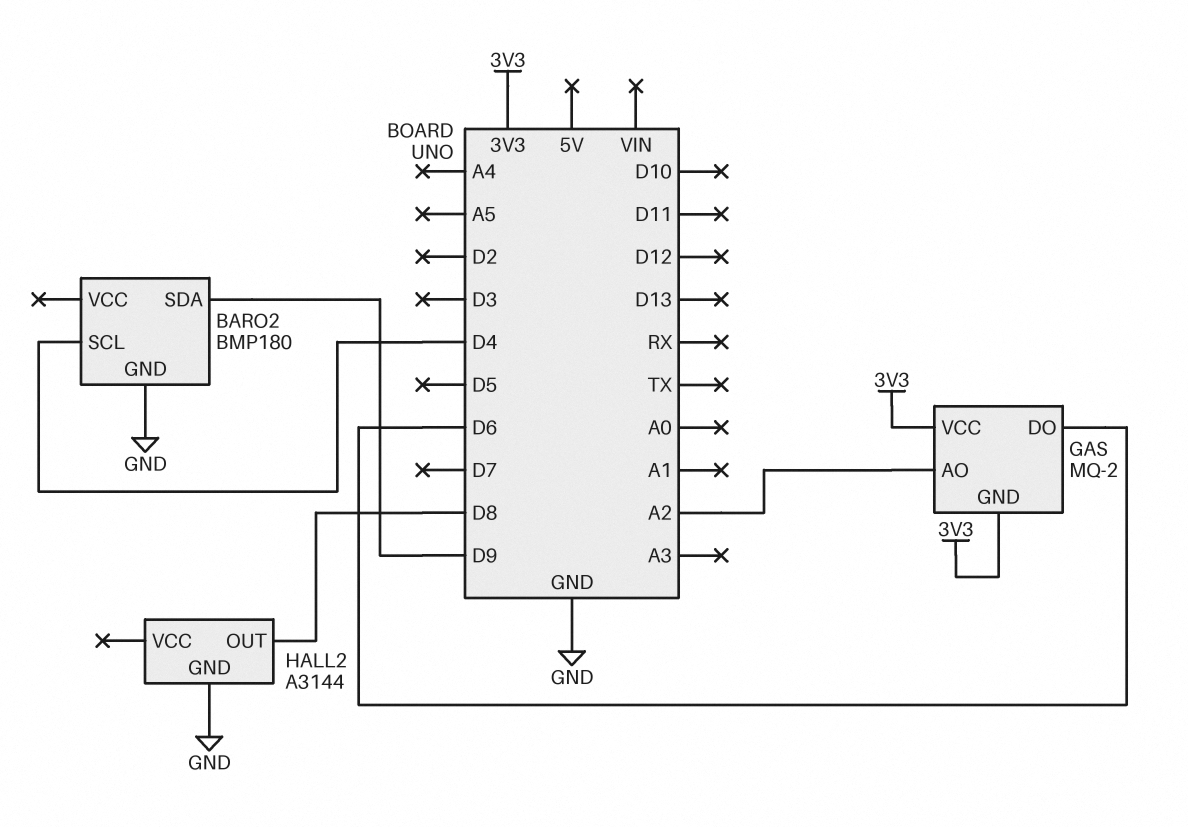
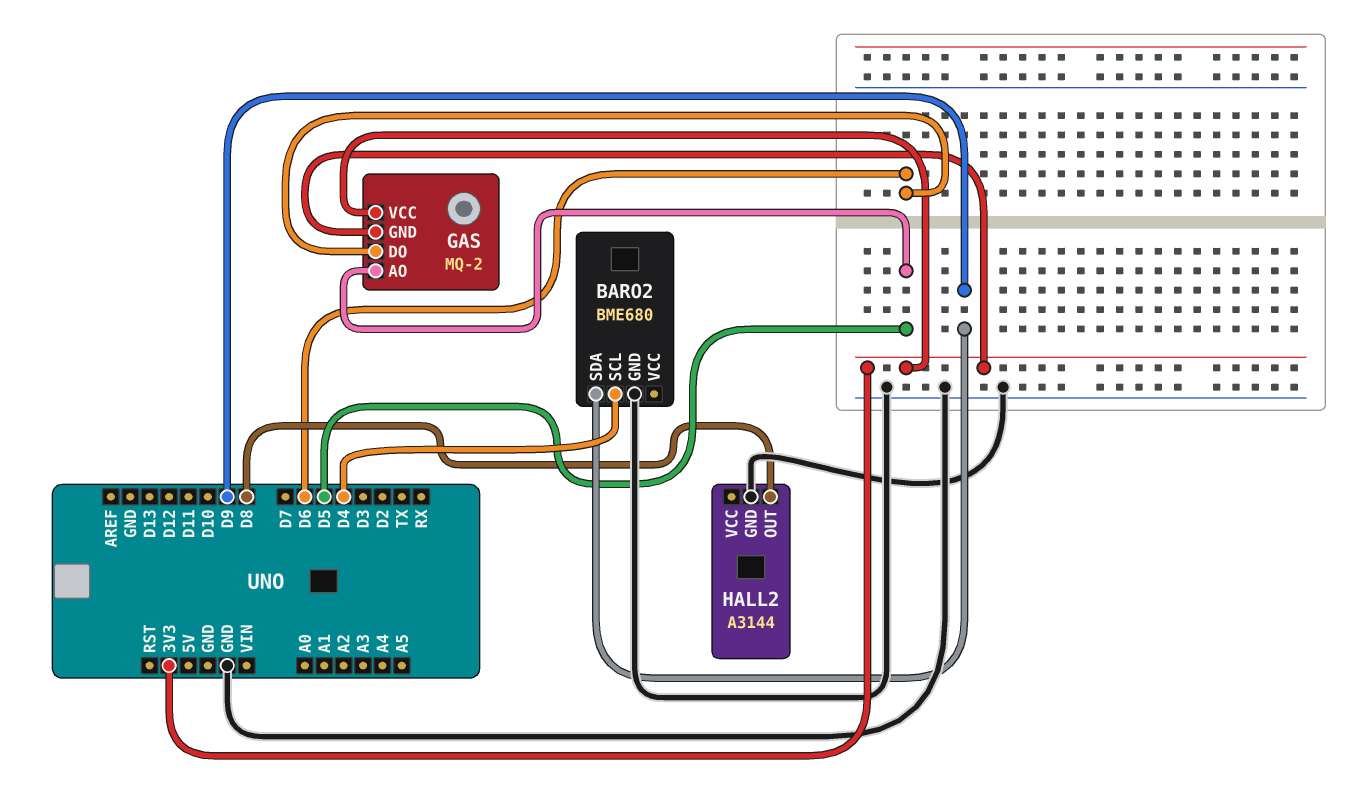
BARO2: BMP180 -> BME680
GAS pin AO: A2 -> D5

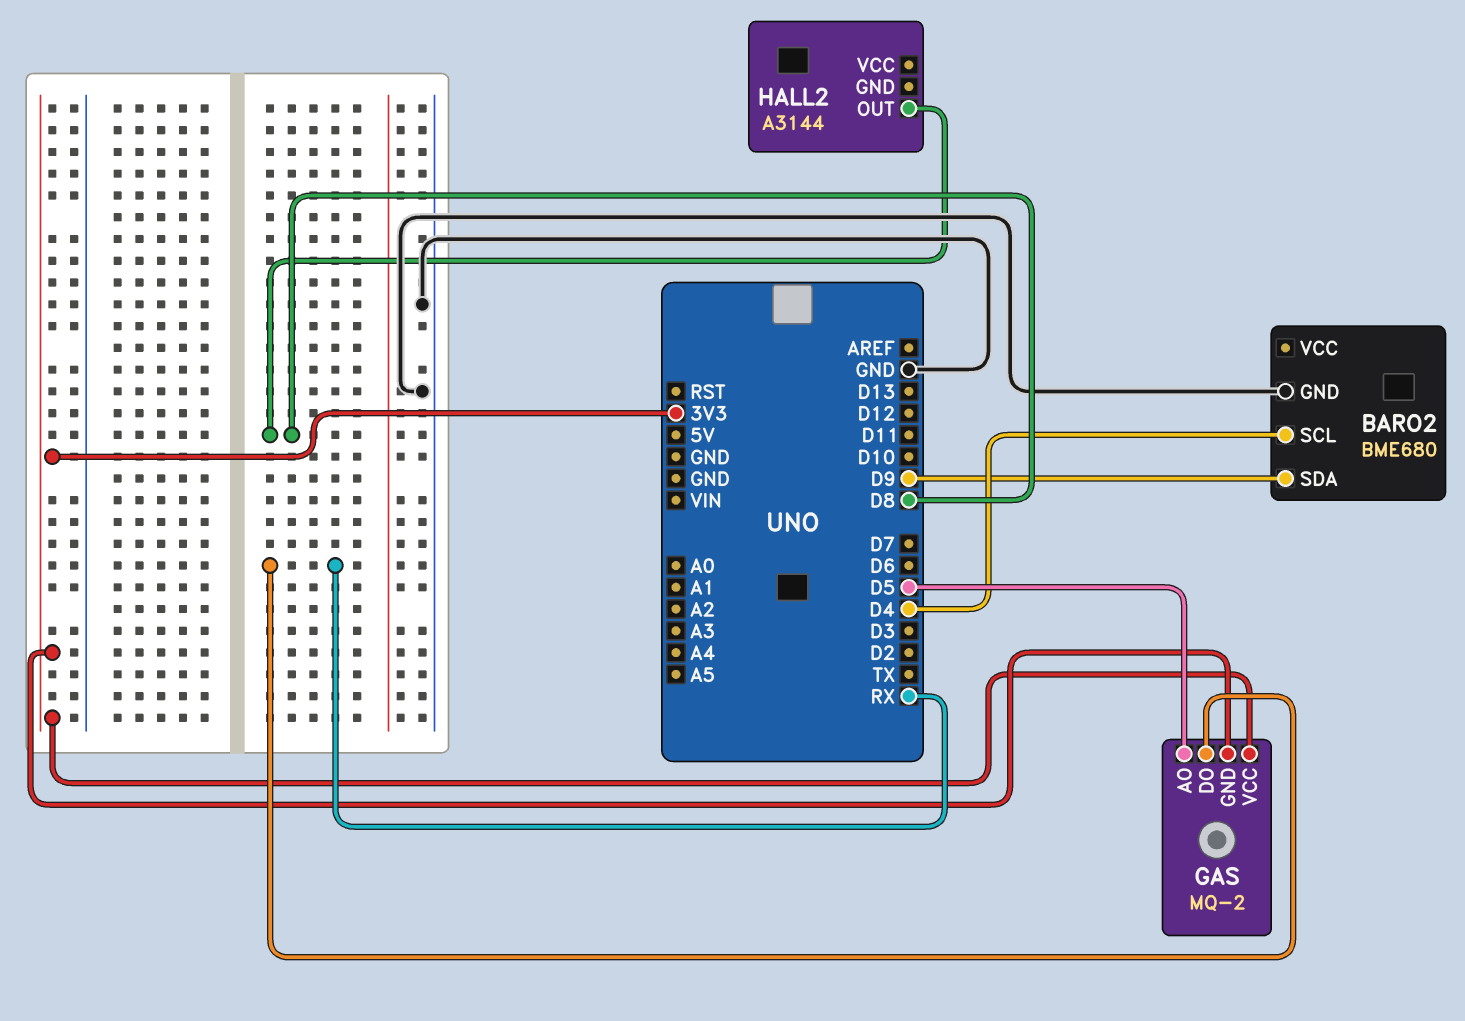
GAS pin DO: D6 -> RX
HALL2 pin GND: GND -> none

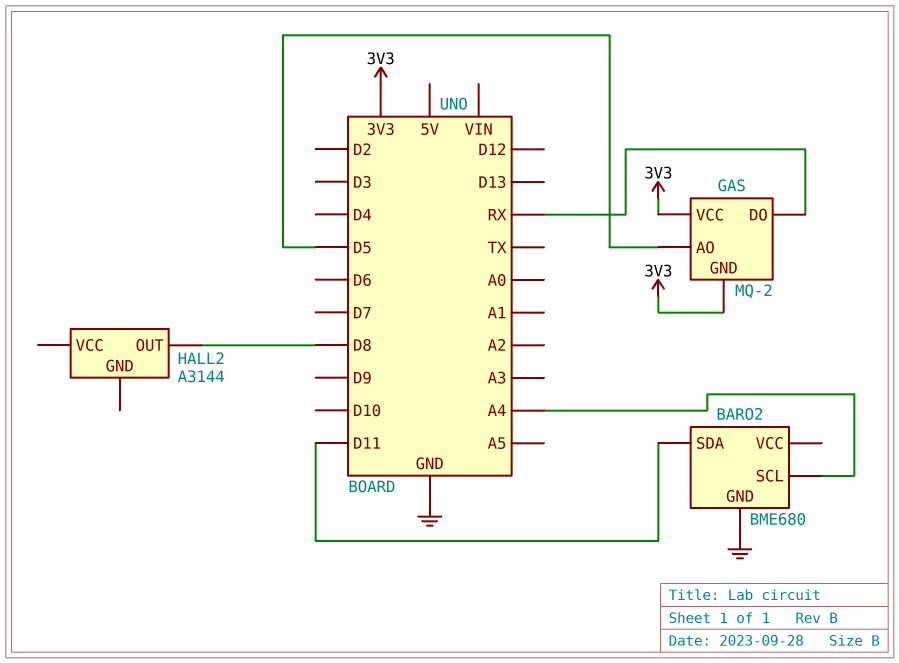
BARO2 pin SCL: D4 -> A4
BARO2 pin SDA: D9 -> D11

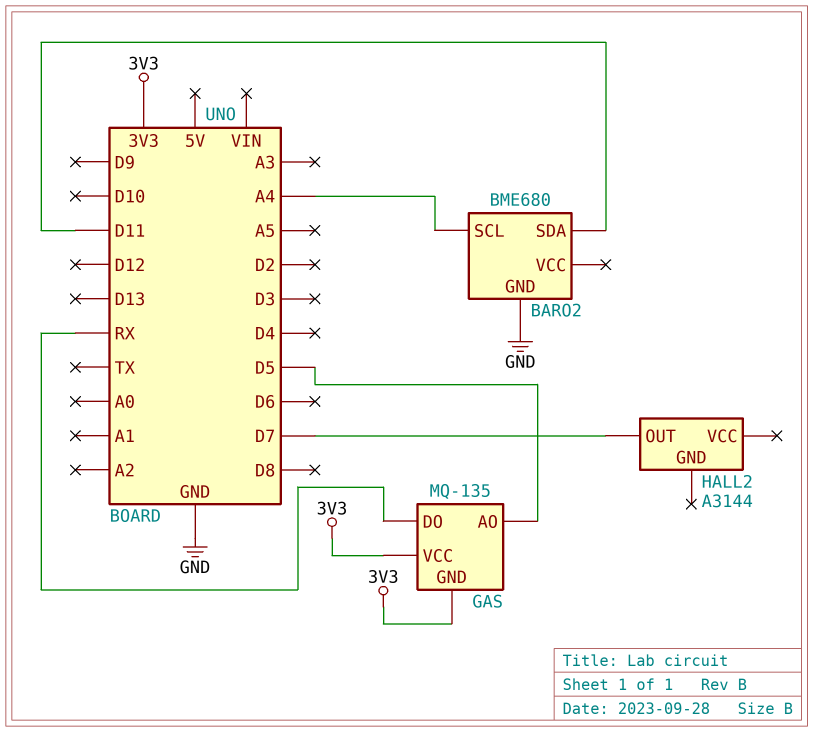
GAS: MQ-2 -> MQ-135
HALL2 pin OUT: D8 -> D7

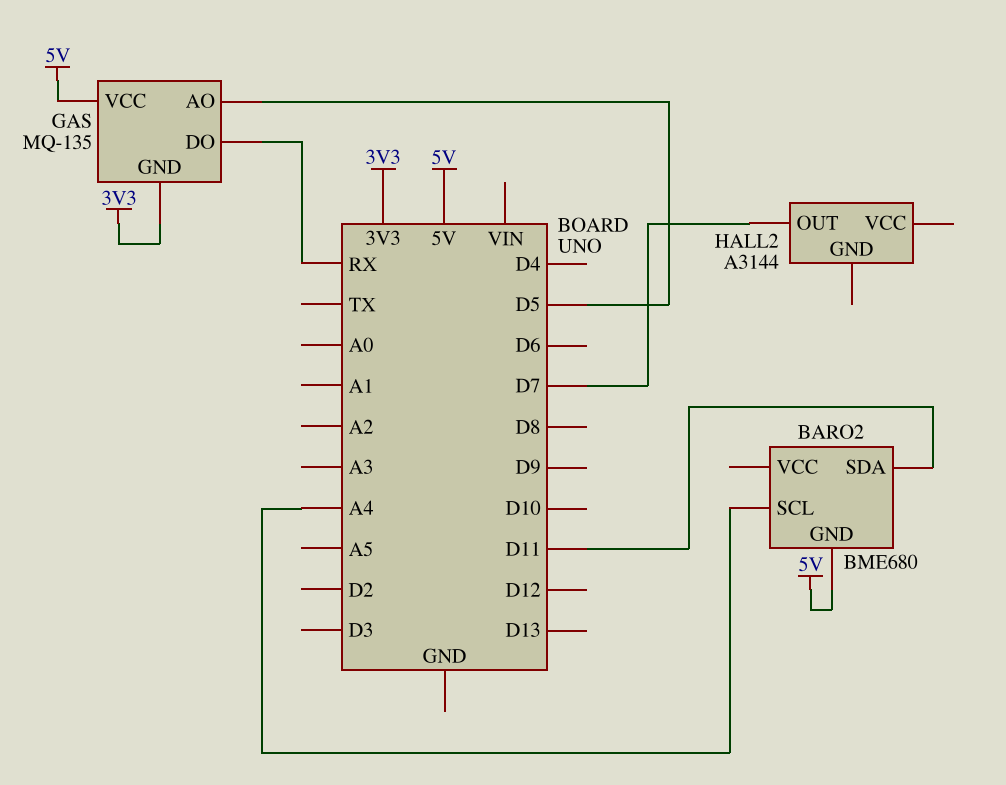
BARO2 pin GND: GND -> 5V
GAS pin VCC: 3V3 -> 5V

